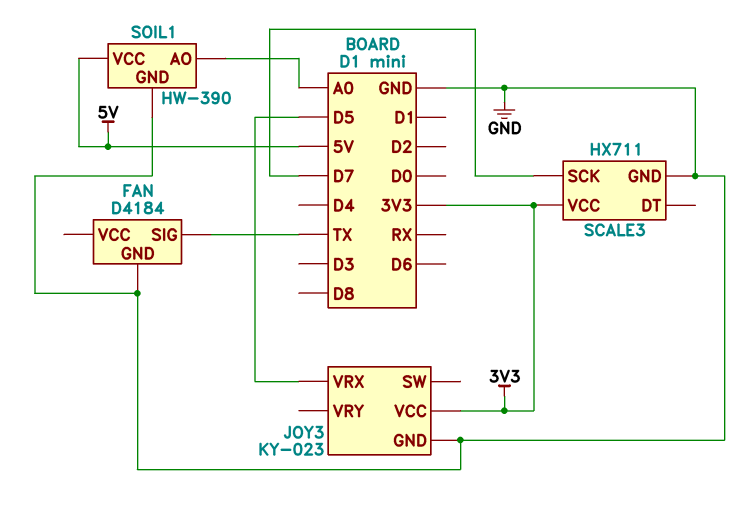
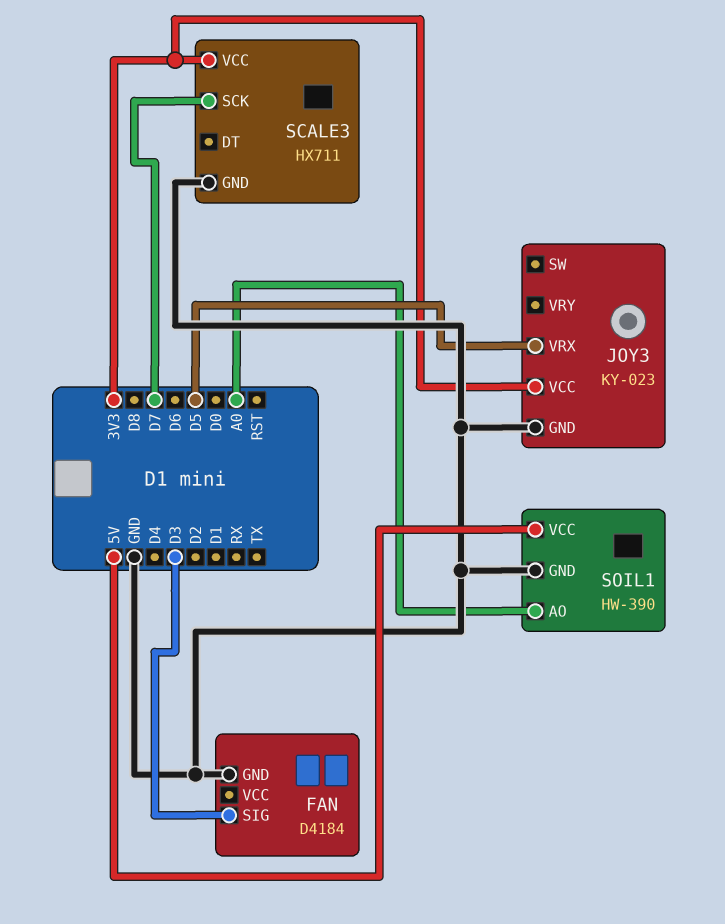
FAN pin SIG: TX -> D3

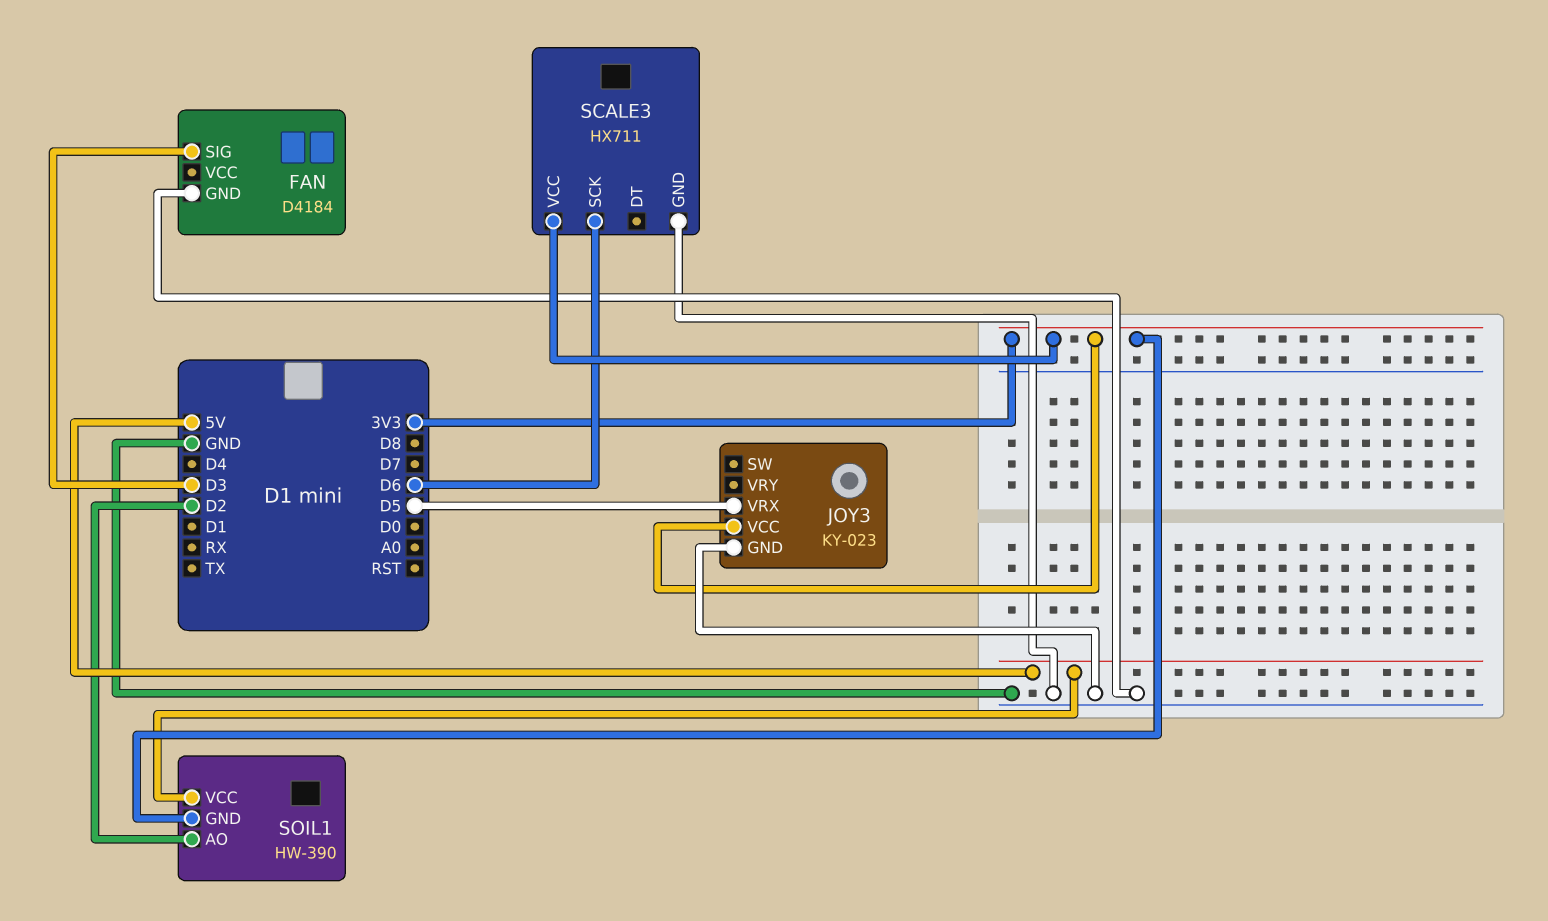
SCALE3 pin SCK: D7 -> D6
SOIL1 pin AO: A0 -> D2
SOIL1 pin GND: GND -> 3V3

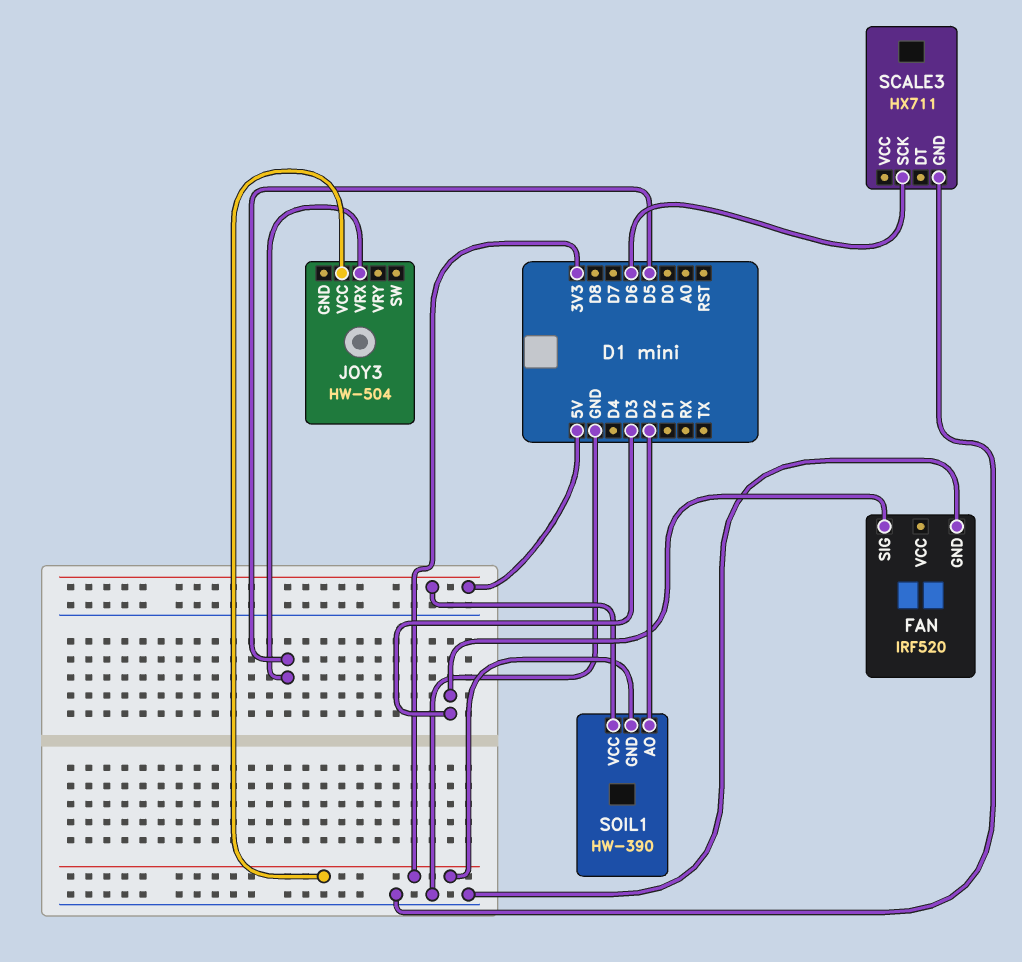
FAN: D4184 -> IRF520
JOY3: KY-023 -> HW-504
JOY3 pin GND: GND -> none
SCALE3 pin VCC: 3V3 -> none

